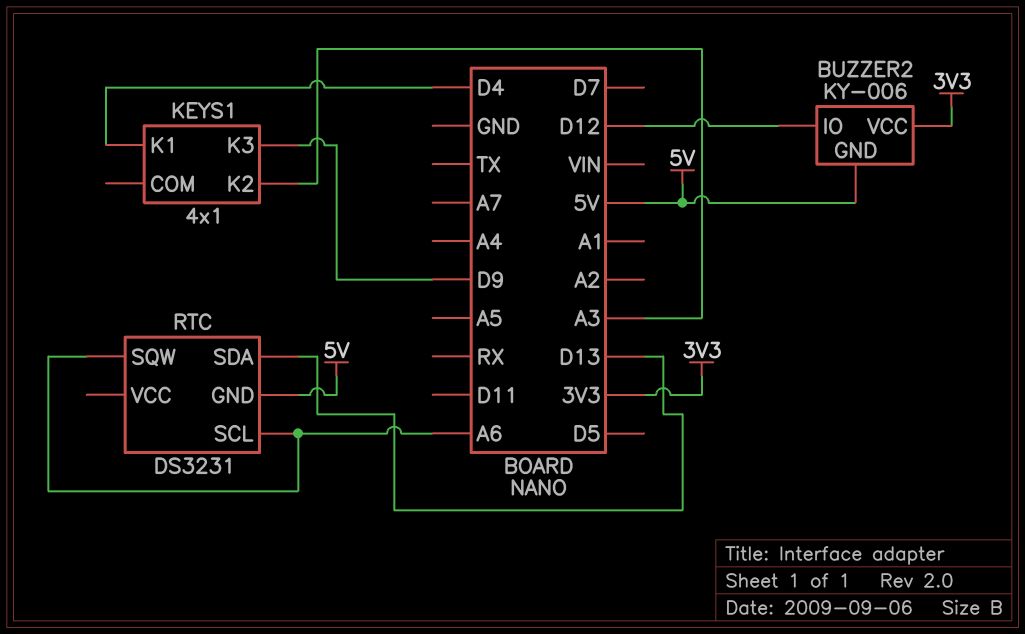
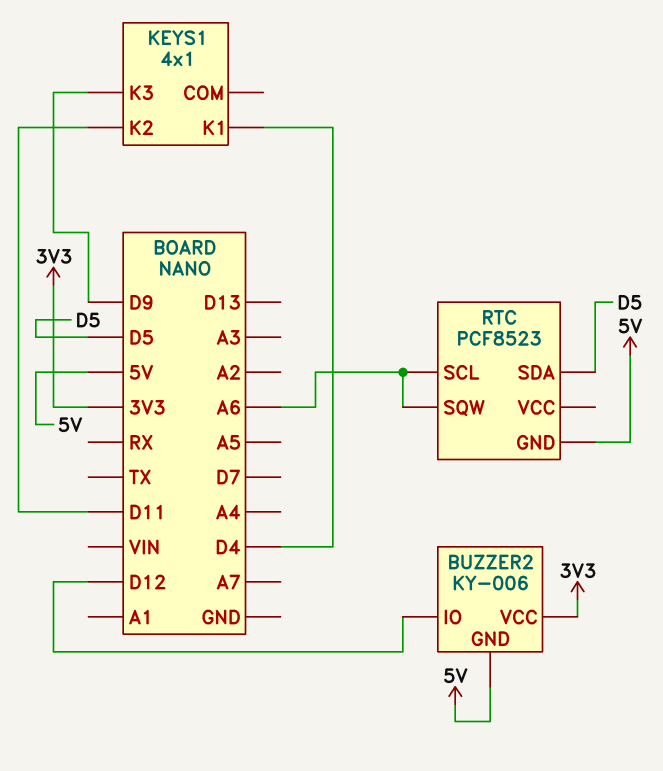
KEYS1 pin K2: A3 -> D11
RTC: DS3231 -> PCF8523
RTC pin SDA: D13 -> D5

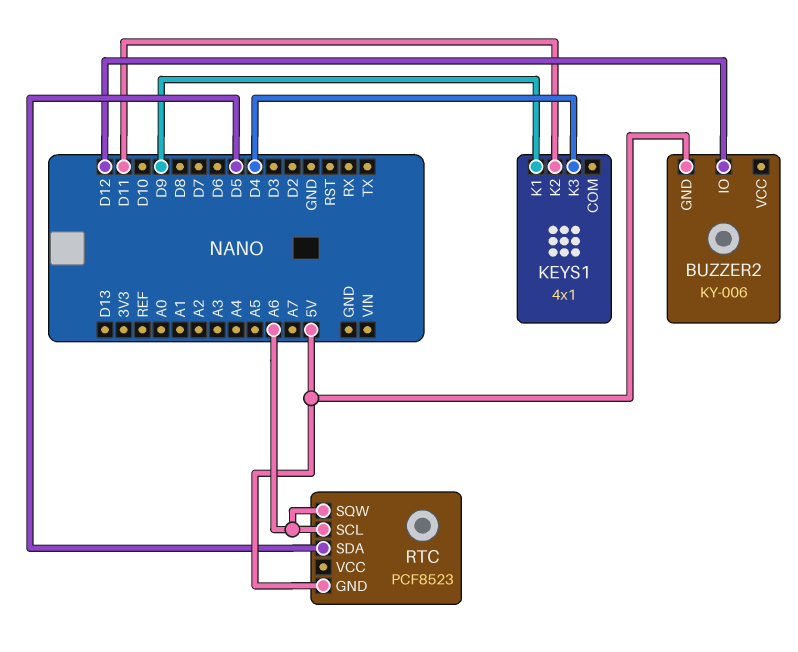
BUZZER2 pin VCC: 3V3 -> none
KEYS1 pin K1: D4 -> D9
KEYS1 pin K3: D9 -> D4

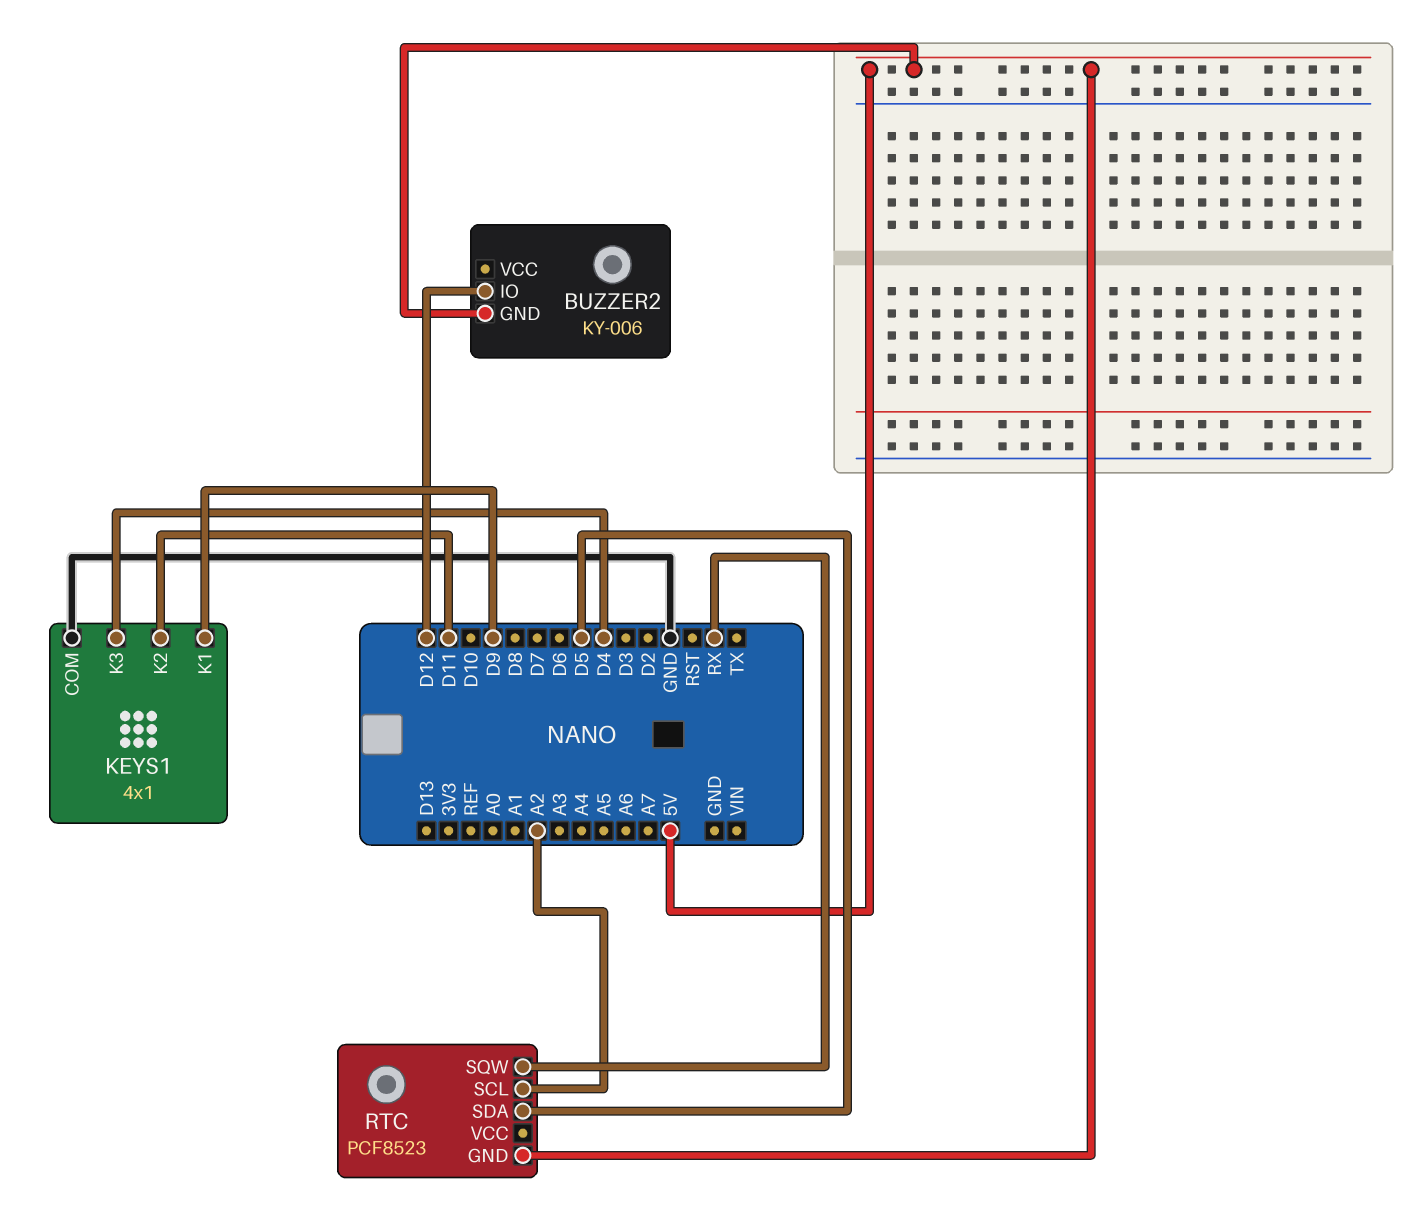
KEYS1 pin COM: none -> GND
RTC pin SCL: A6 -> A2
RTC pin SQW: A6 -> RX

